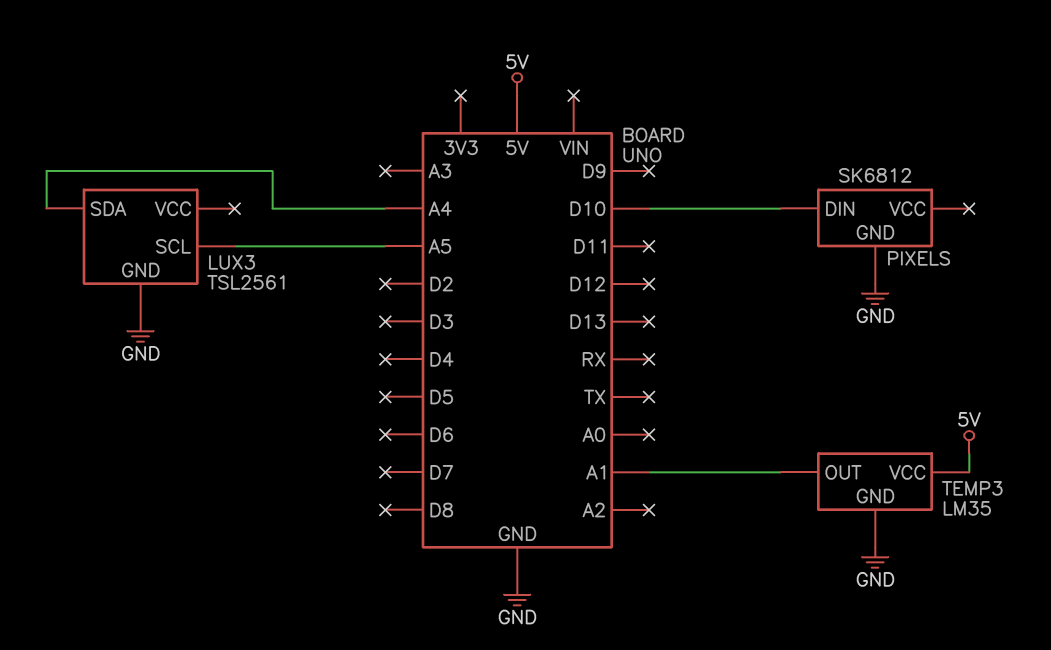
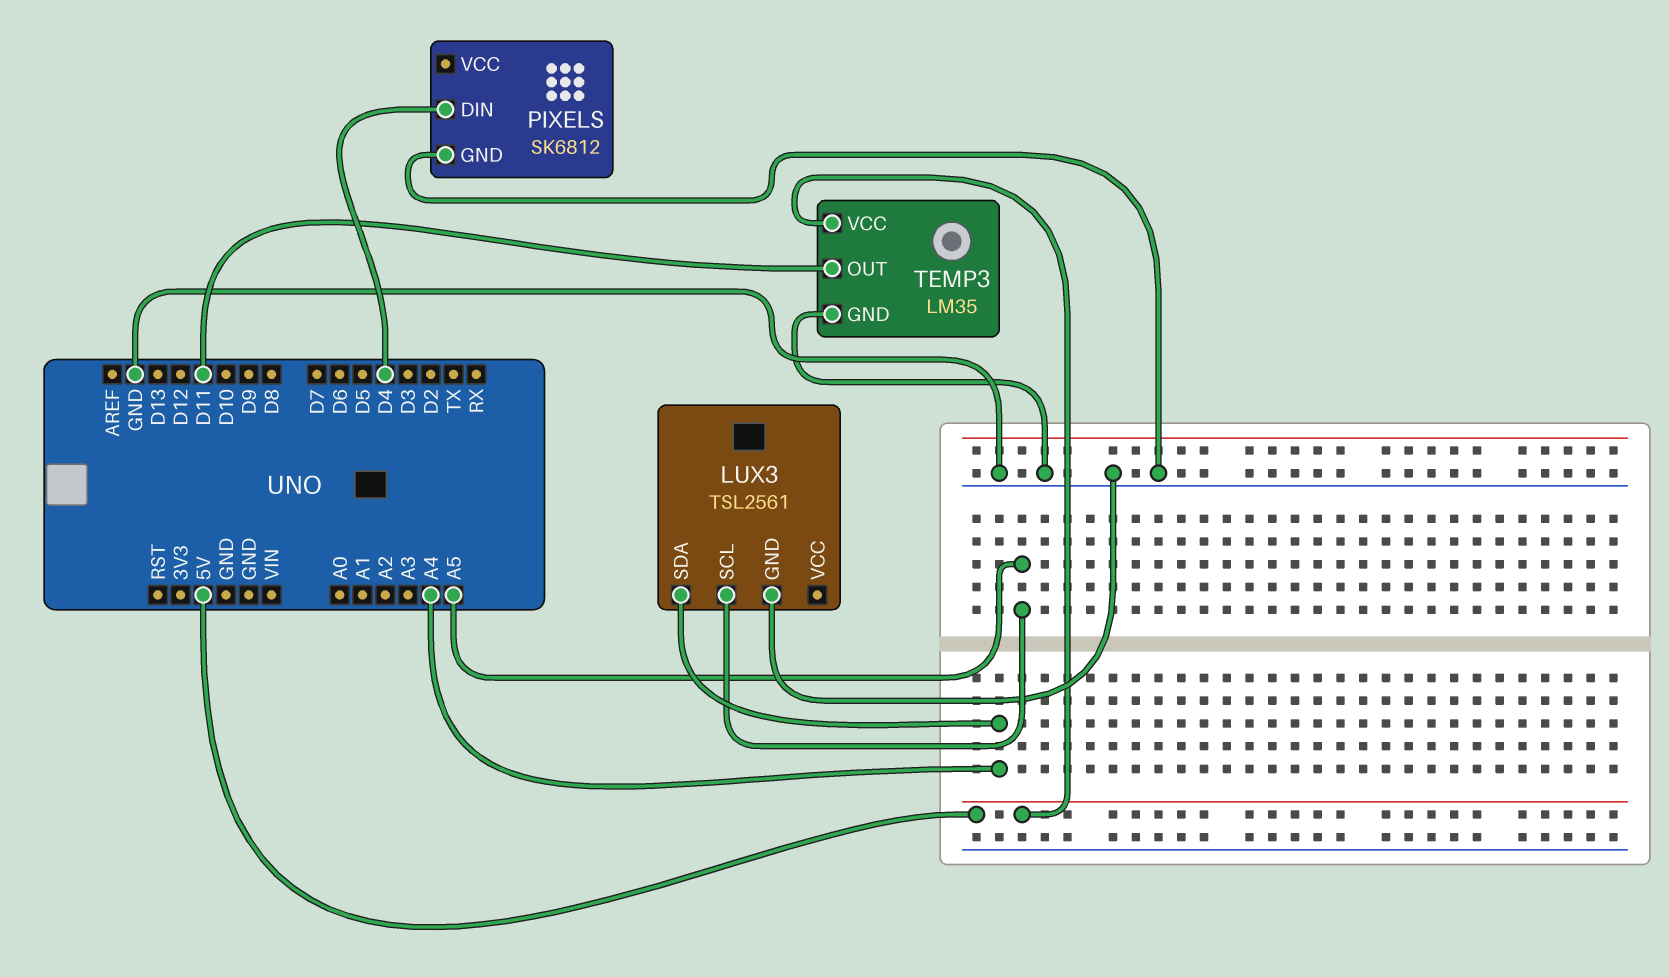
PIXELS pin DIN: D10 -> D4
TEMP3 pin OUT: A1 -> D11

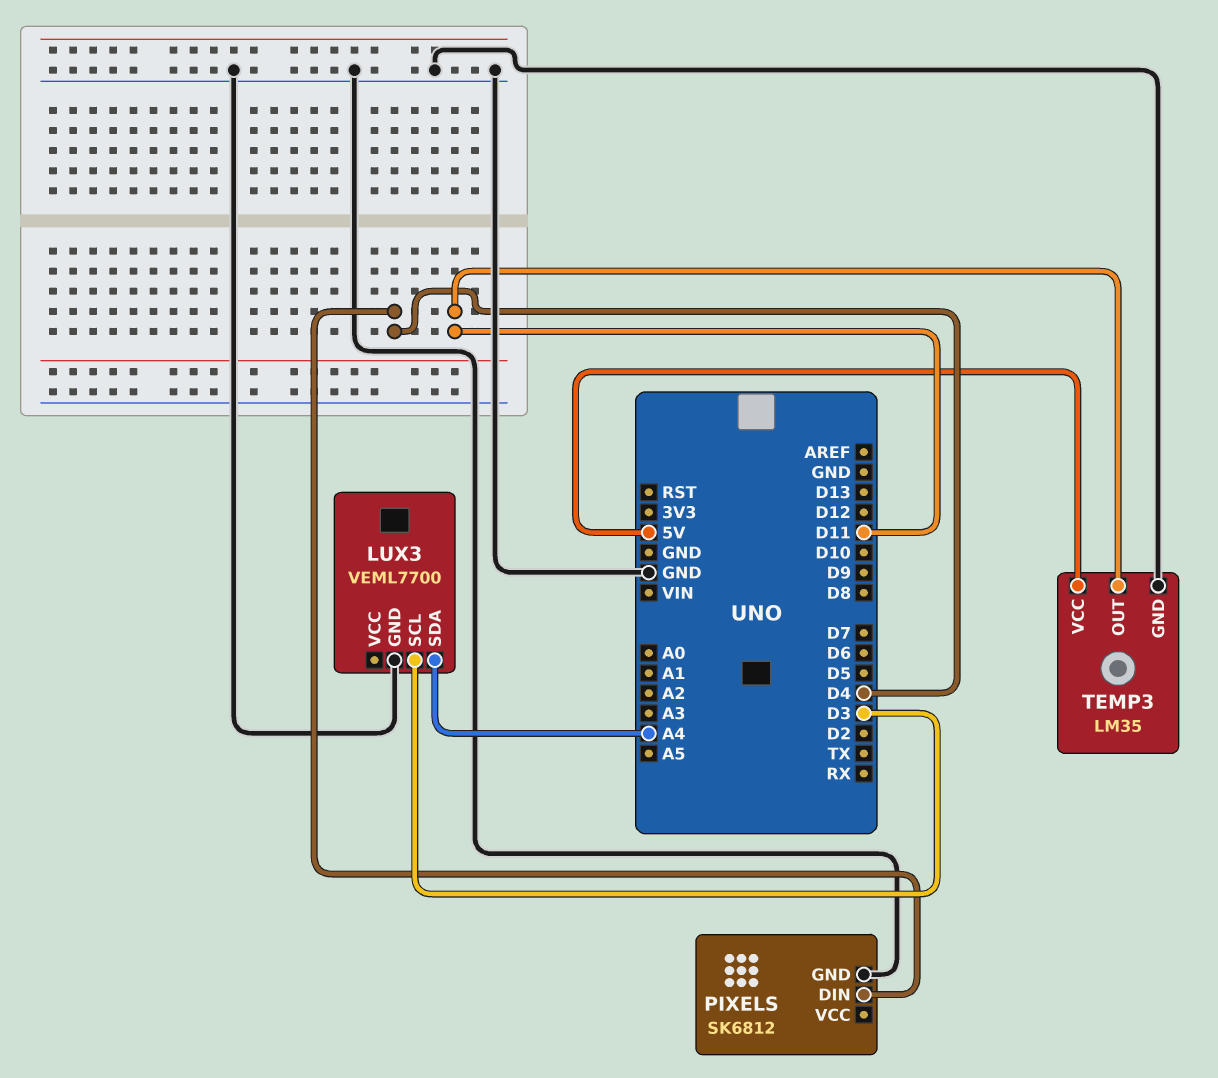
LUX3: TSL2561 -> VEML7700
LUX3 pin SCL: A5 -> D3

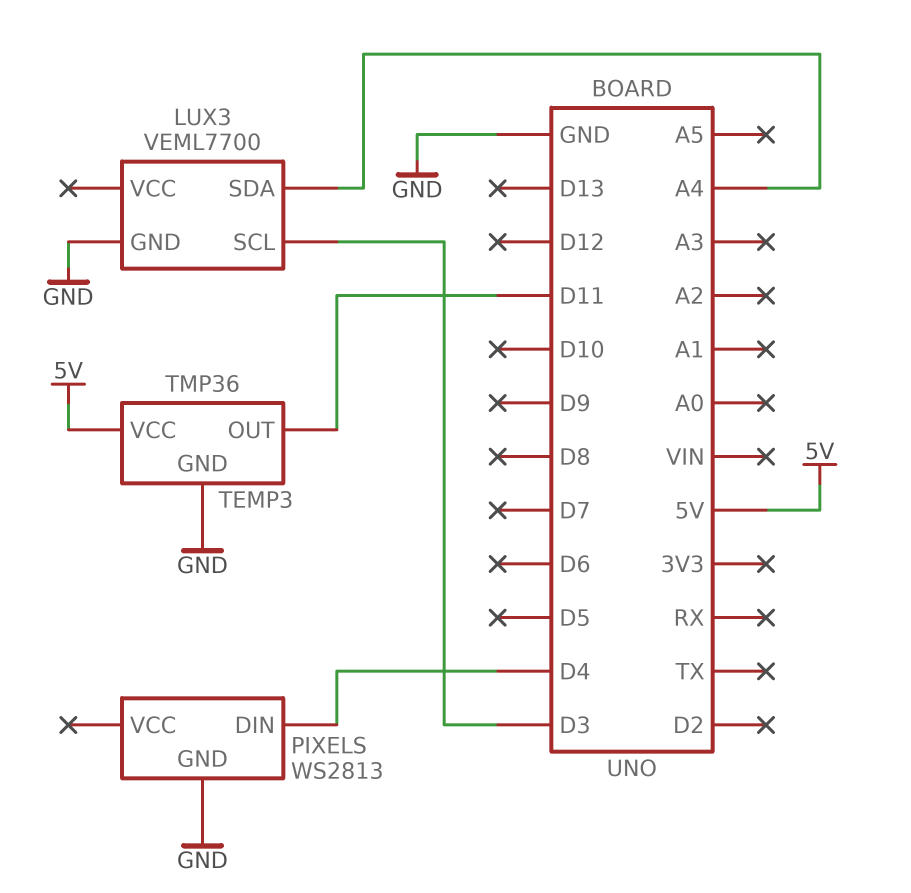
PIXELS: SK6812 -> WS2813
TEMP3: LM35 -> TMP36

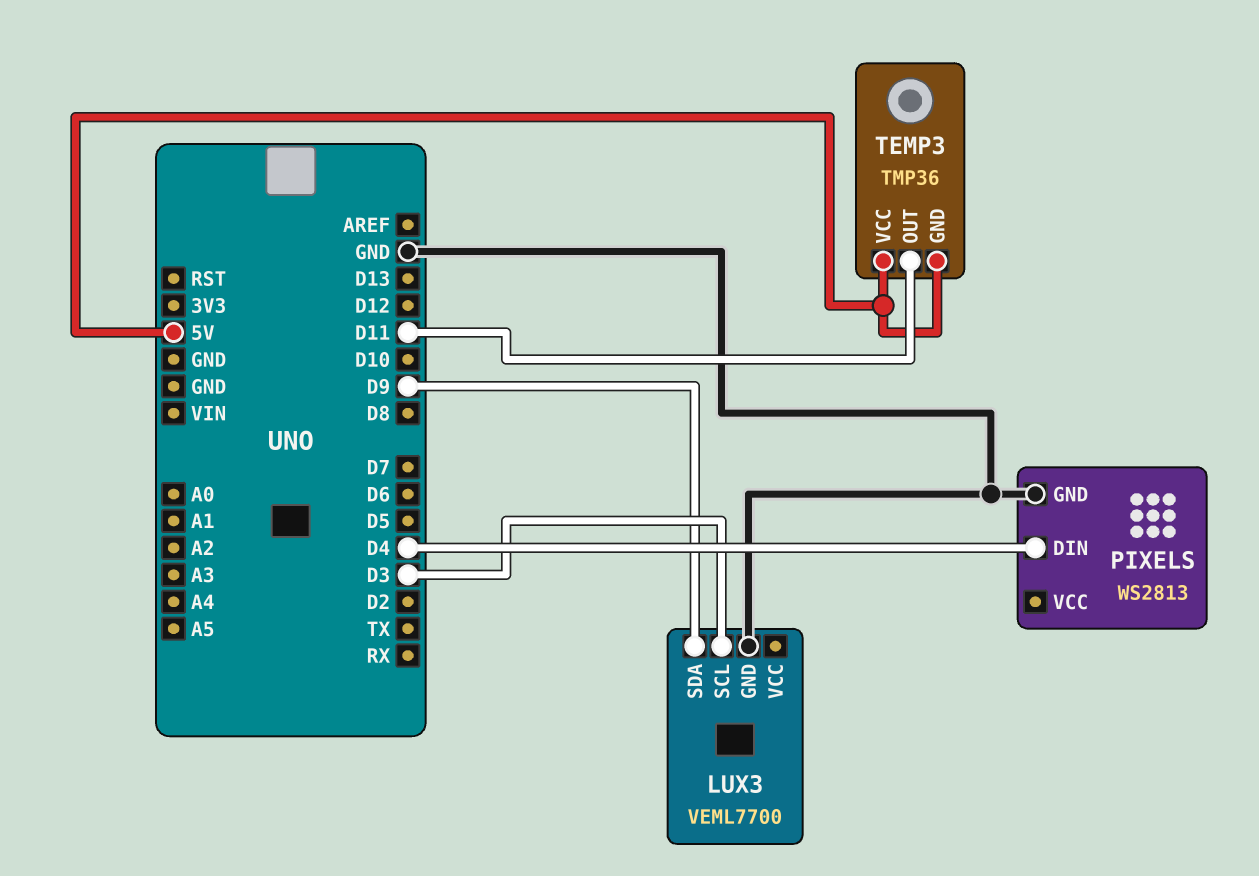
LUX3 pin SDA: A4 -> D9
TEMP3 pin GND: GND -> 5V

